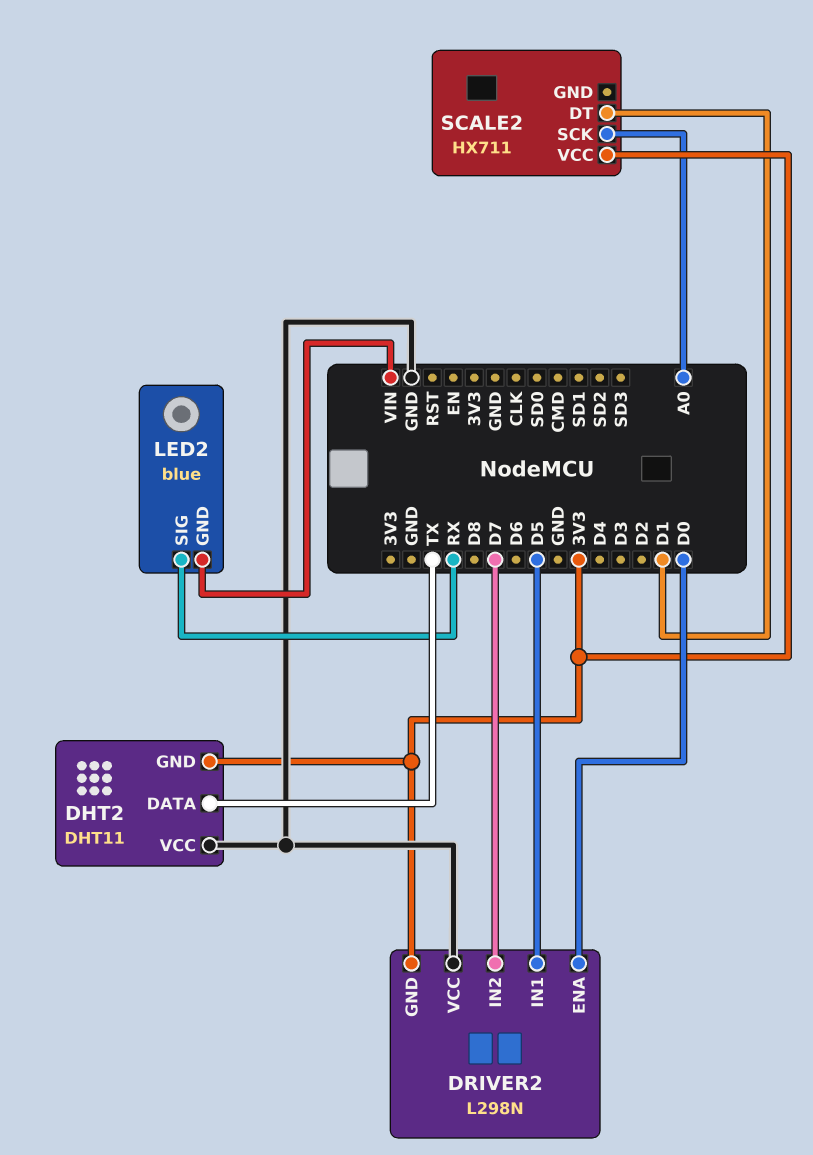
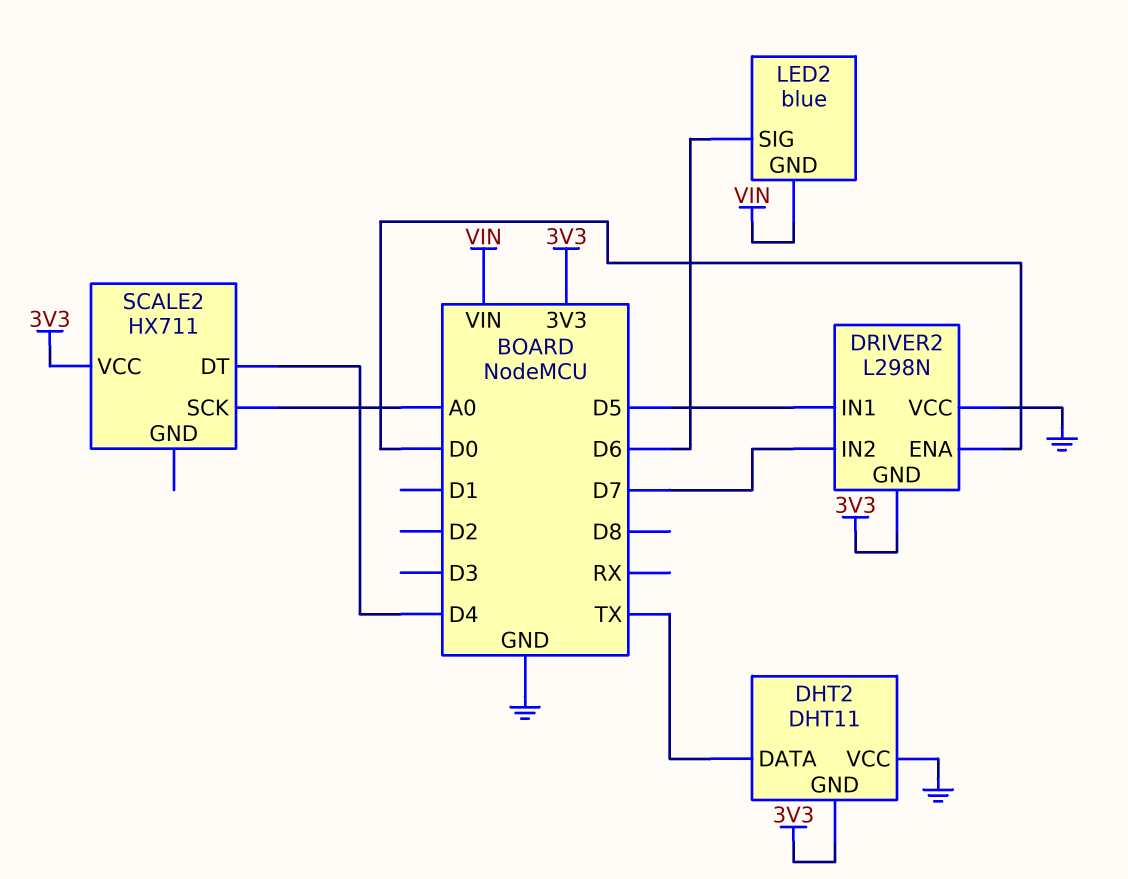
LED2 pin SIG: RX -> D6
SCALE2 pin DT: D1 -> D4

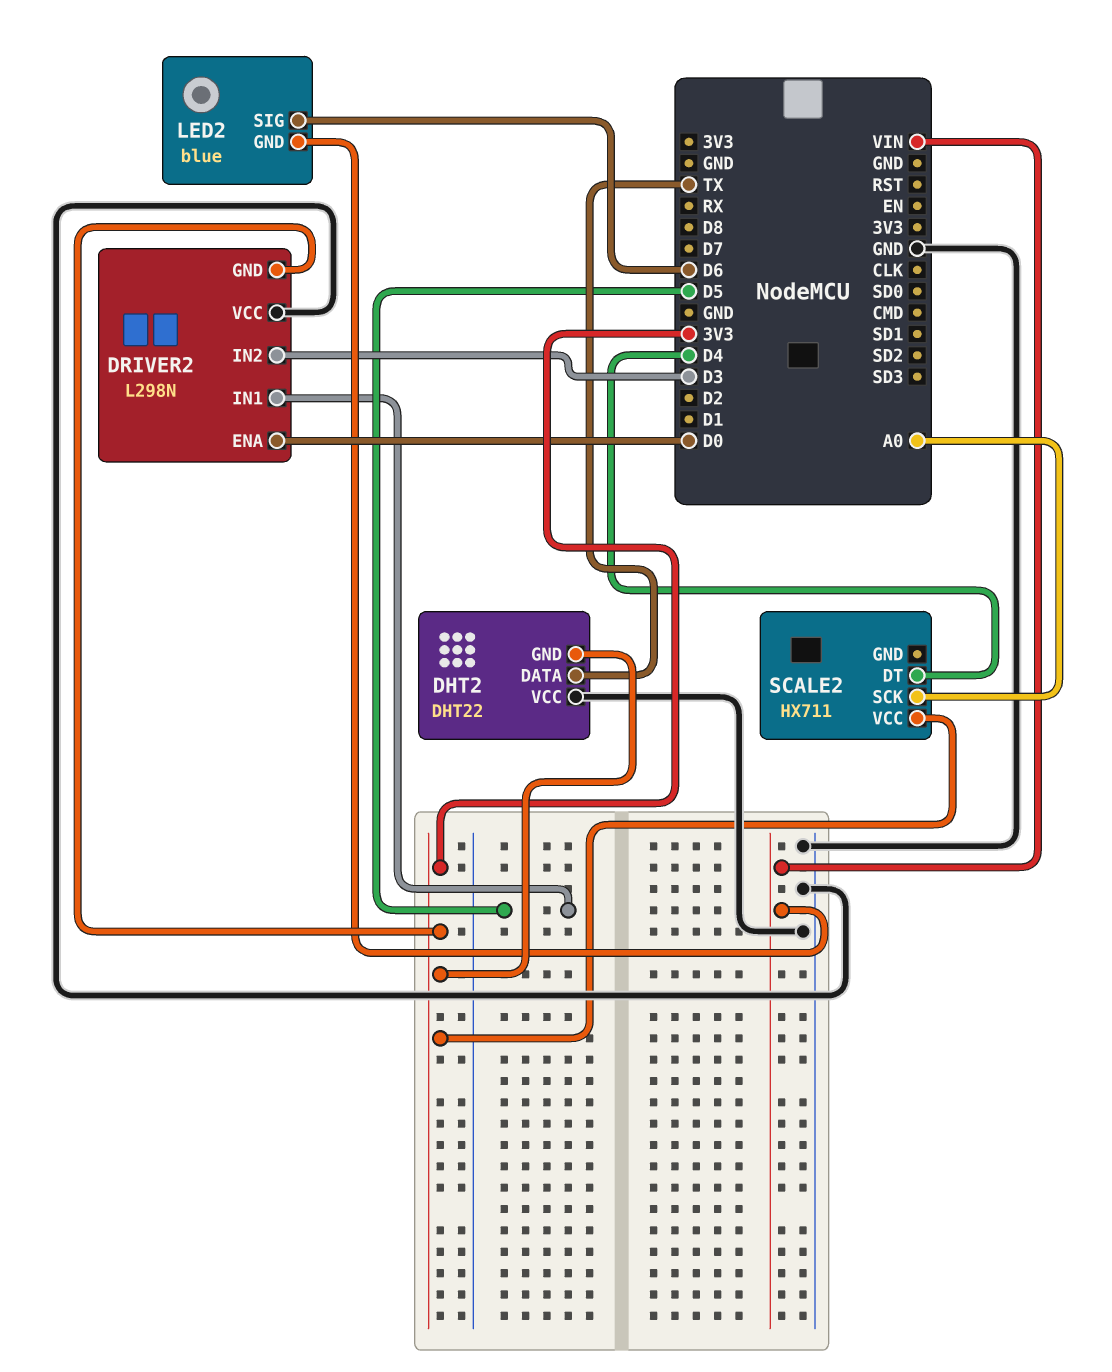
DHT2: DHT11 -> DHT22
DRIVER2 pin IN2: D7 -> D3

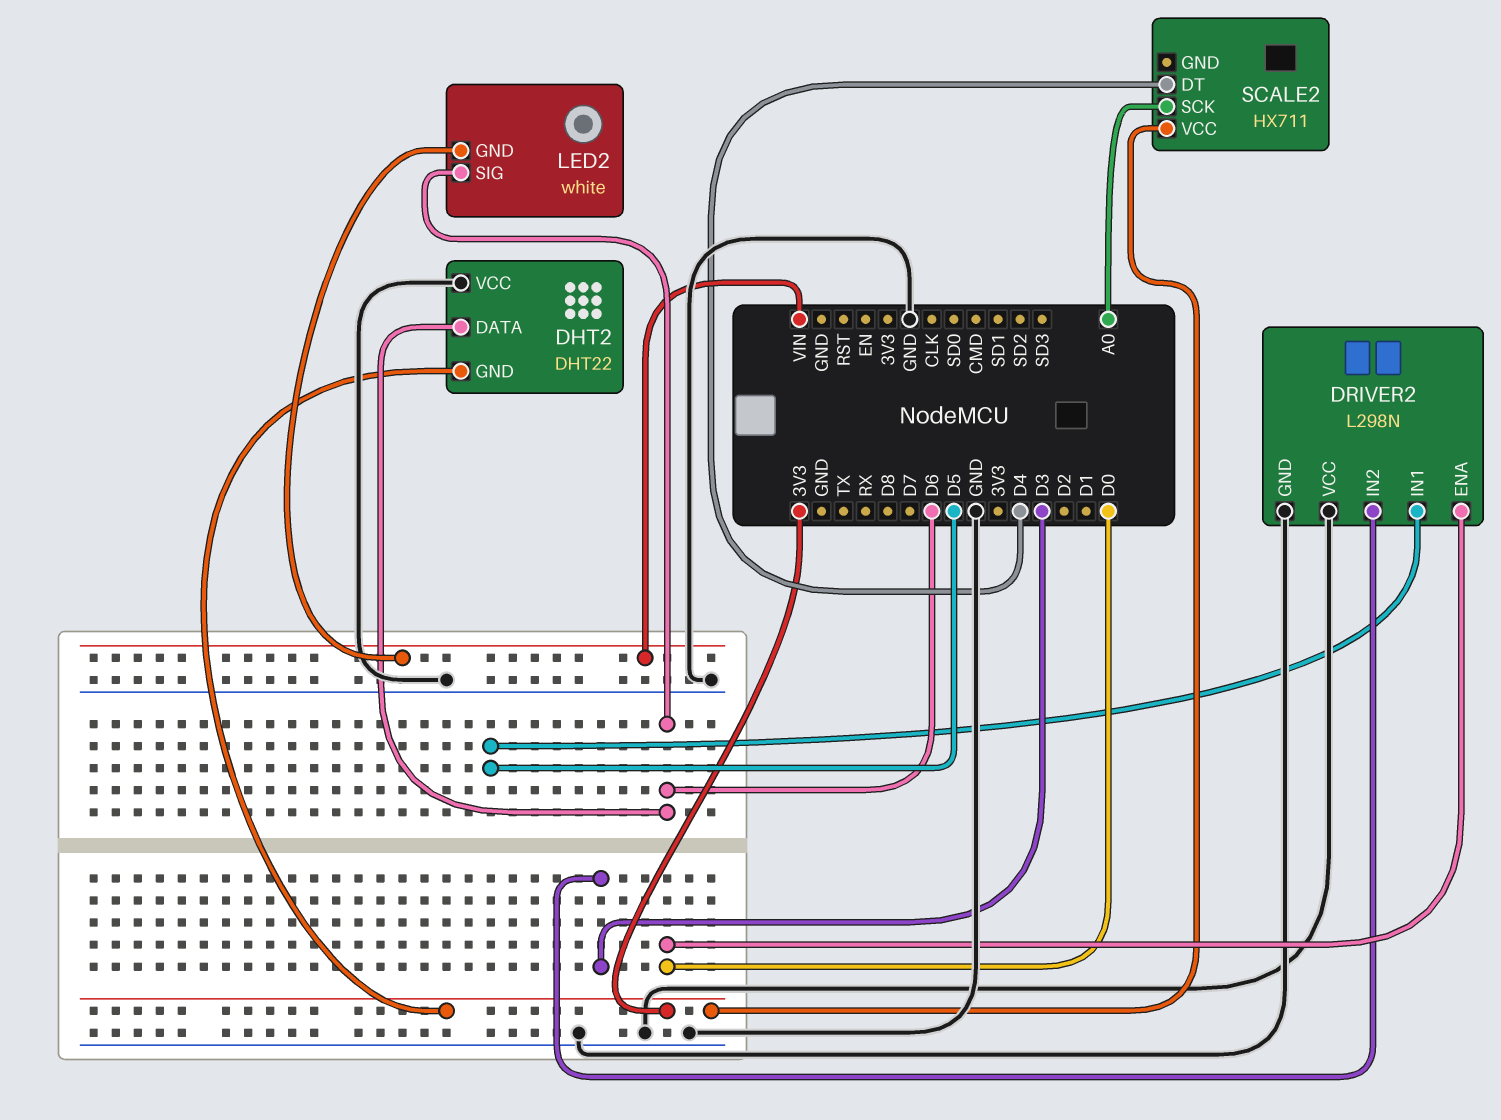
DHT2 pin DATA: TX -> D6
DRIVER2 pin GND: 3V3 -> GND
LED2: blue -> white

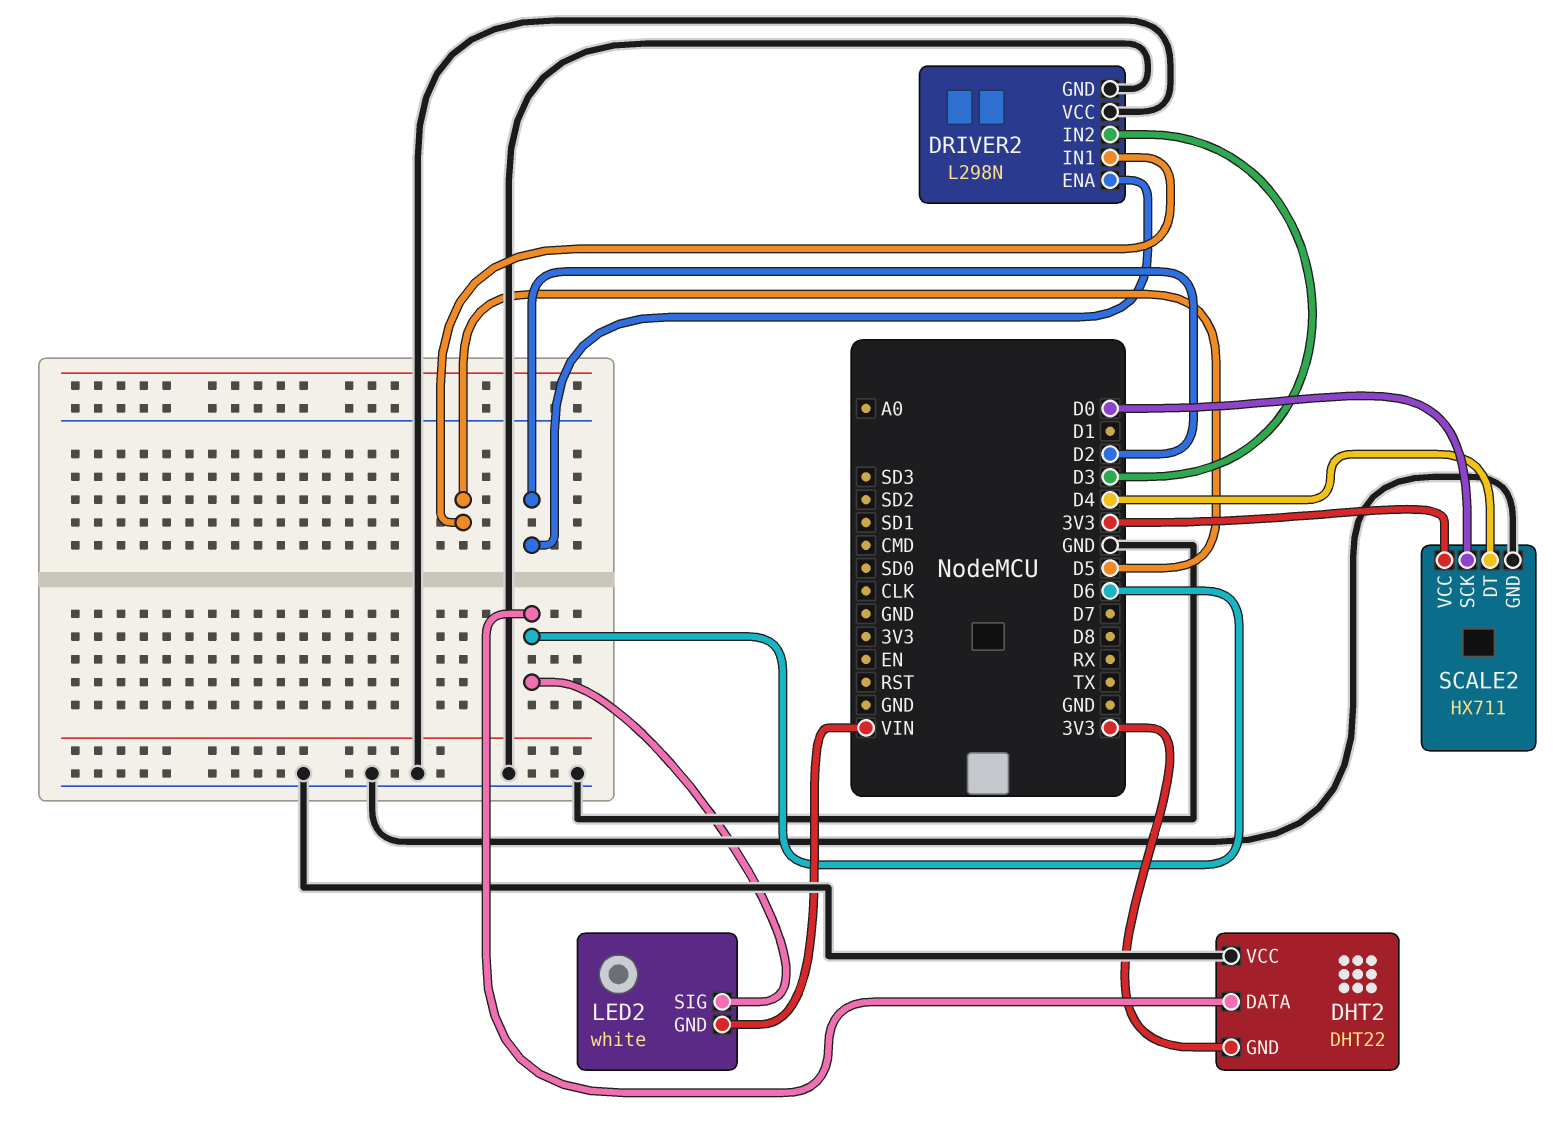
DRIVER2 pin ENA: D0 -> D2
SCALE2 pin GND: none -> GND
SCALE2 pin SCK: A0 -> D0

